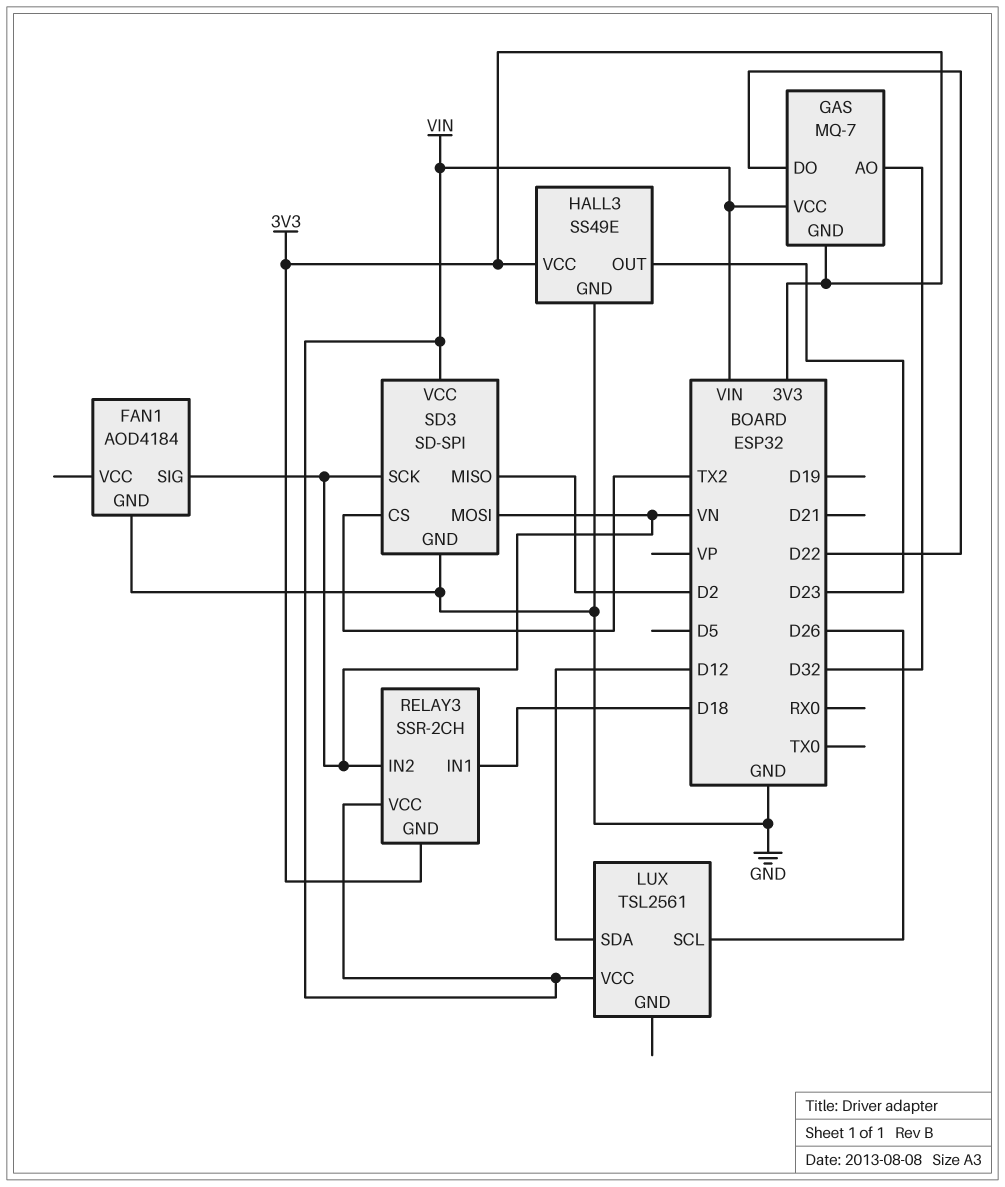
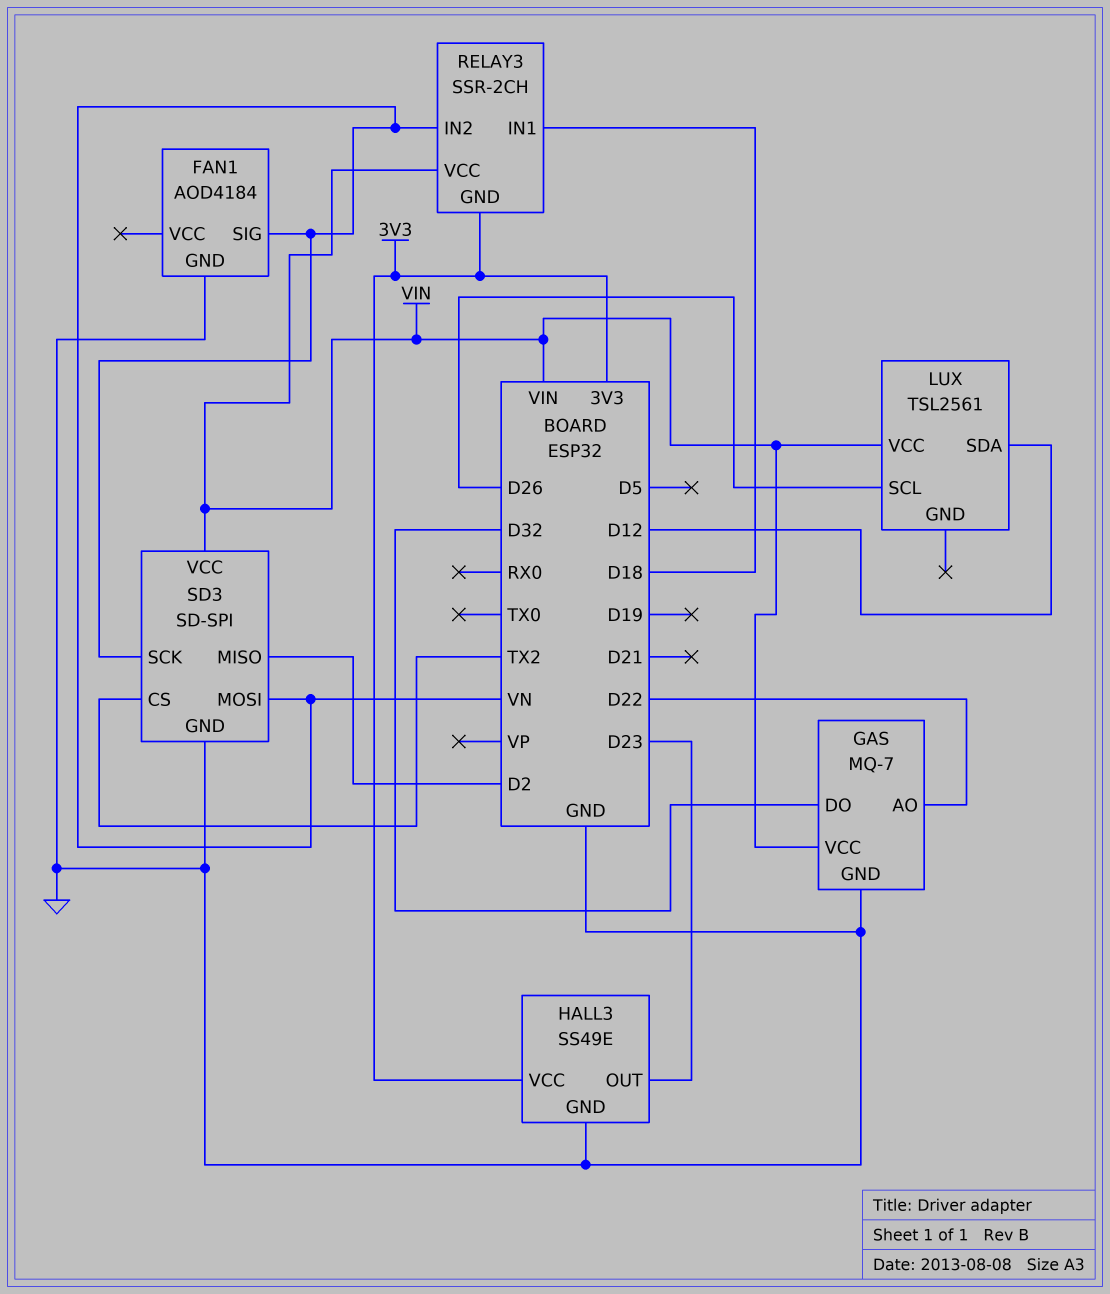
GAS pin AO: D32 -> D22
GAS pin DO: D22 -> D32
GAS pin GND: 3V3 -> GND

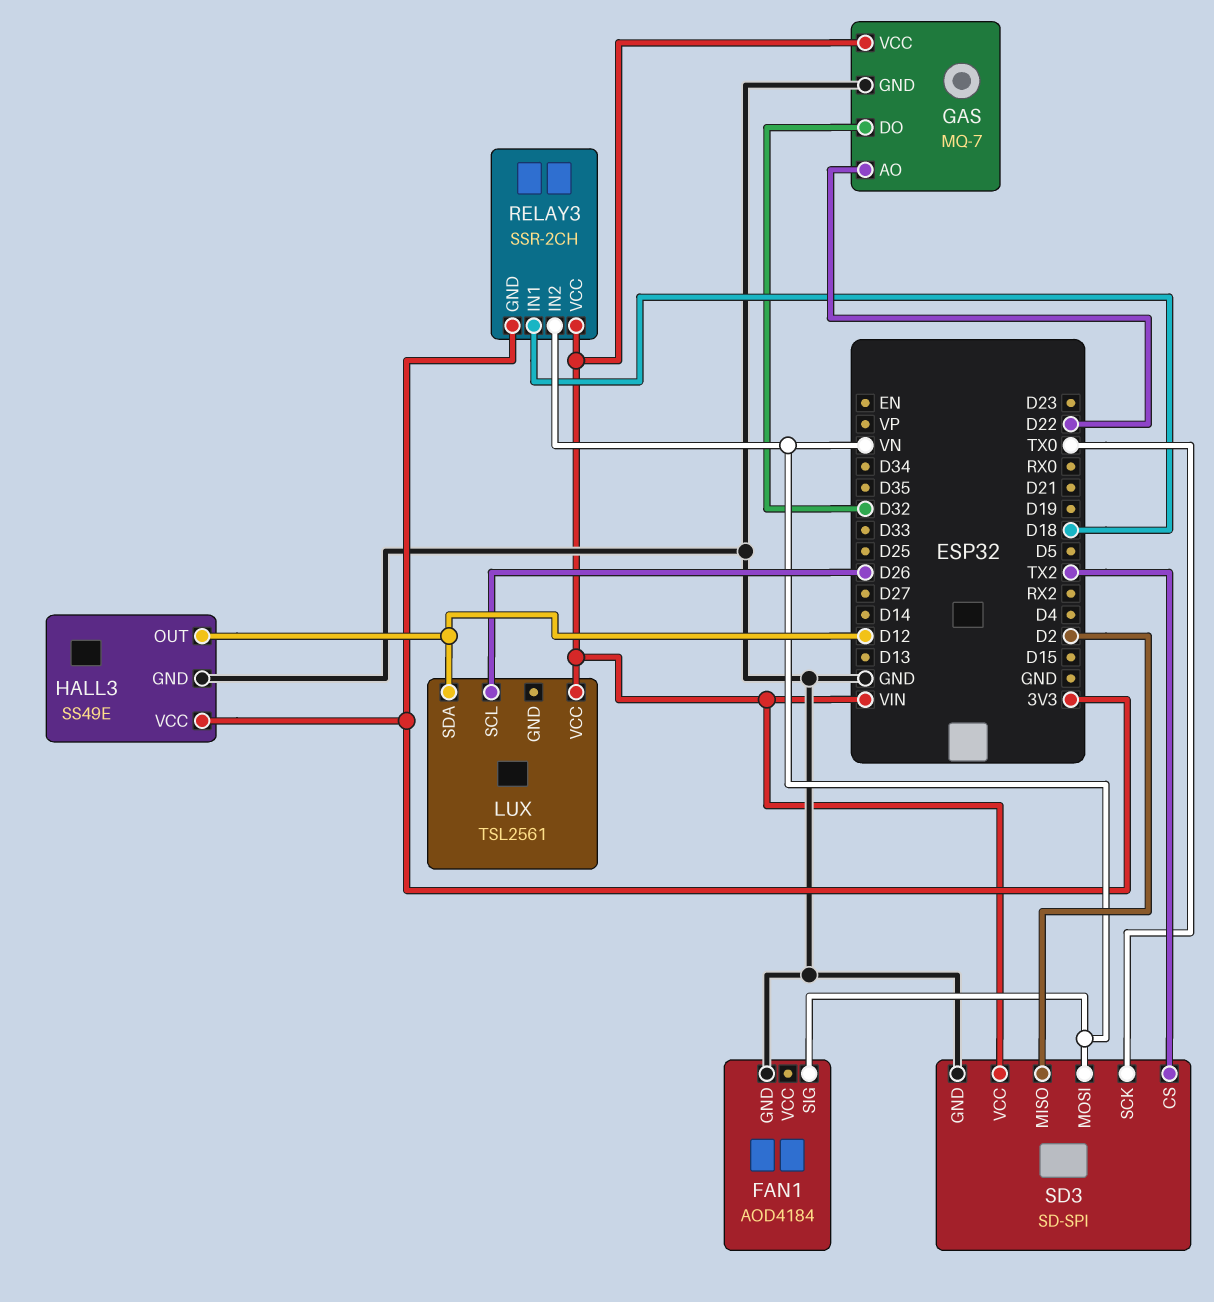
HALL3 pin OUT: D23 -> D12
SD3 pin SCK: VN -> TX0

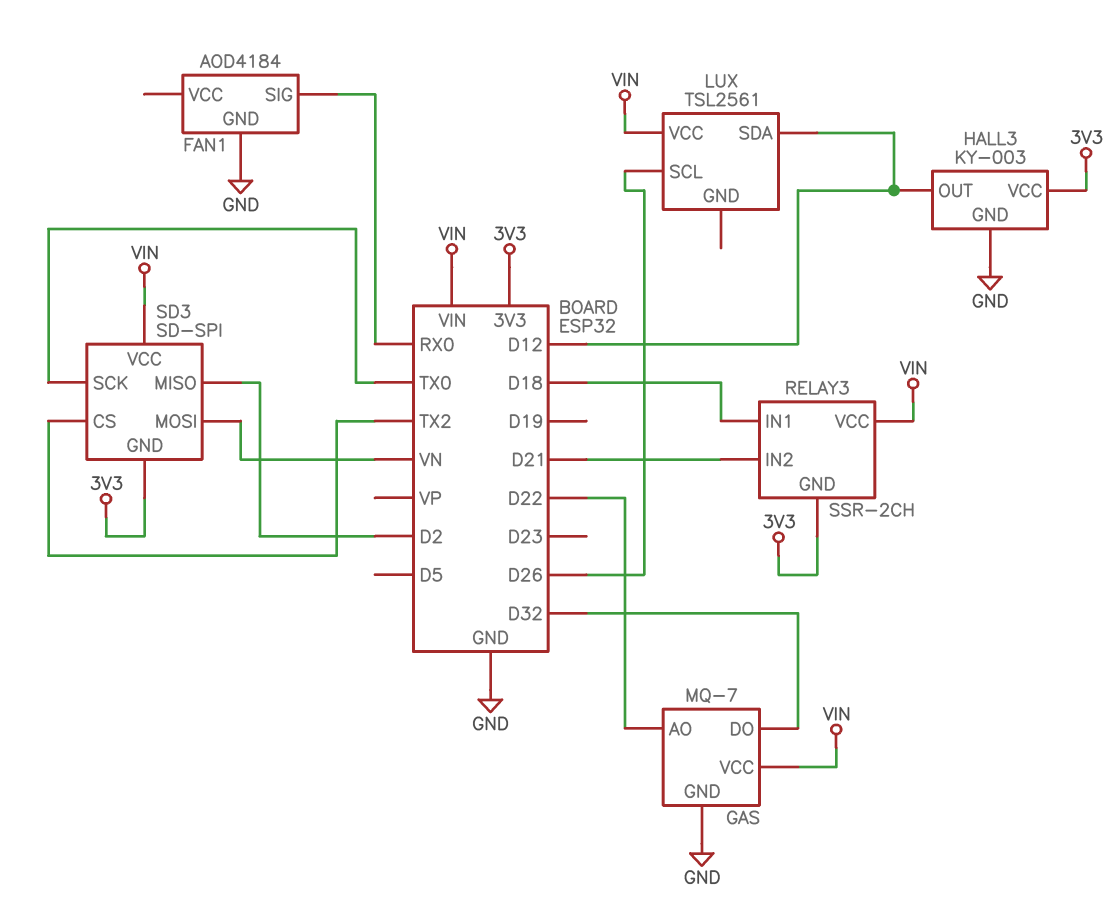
FAN1 pin SIG: VN -> RX0
HALL3: SS49E -> KY-003
RELAY3 pin IN2: VN -> D21
SD3 pin GND: GND -> 3V3

